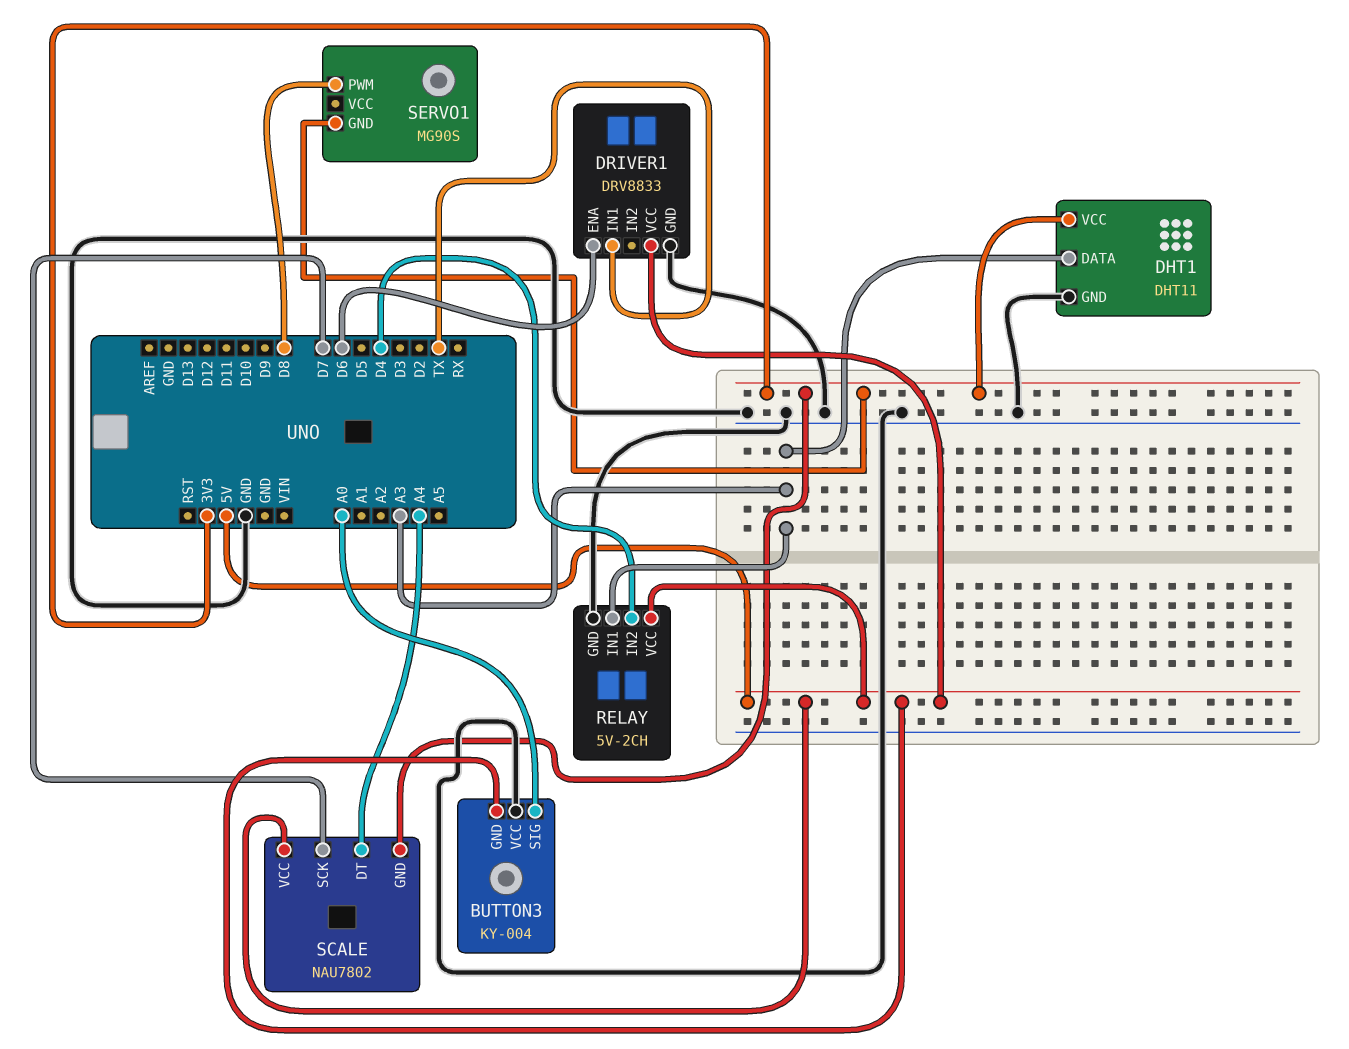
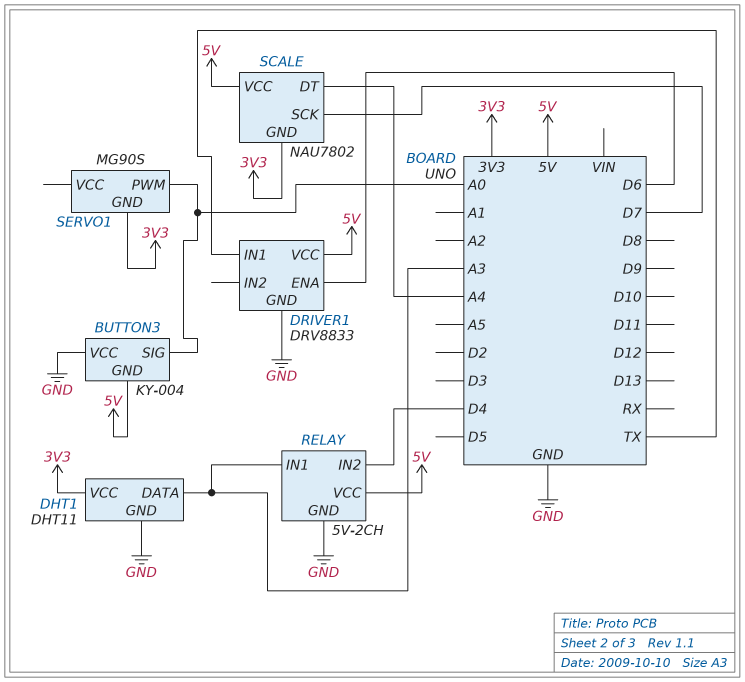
SERVO1 pin PWM: D8 -> A0

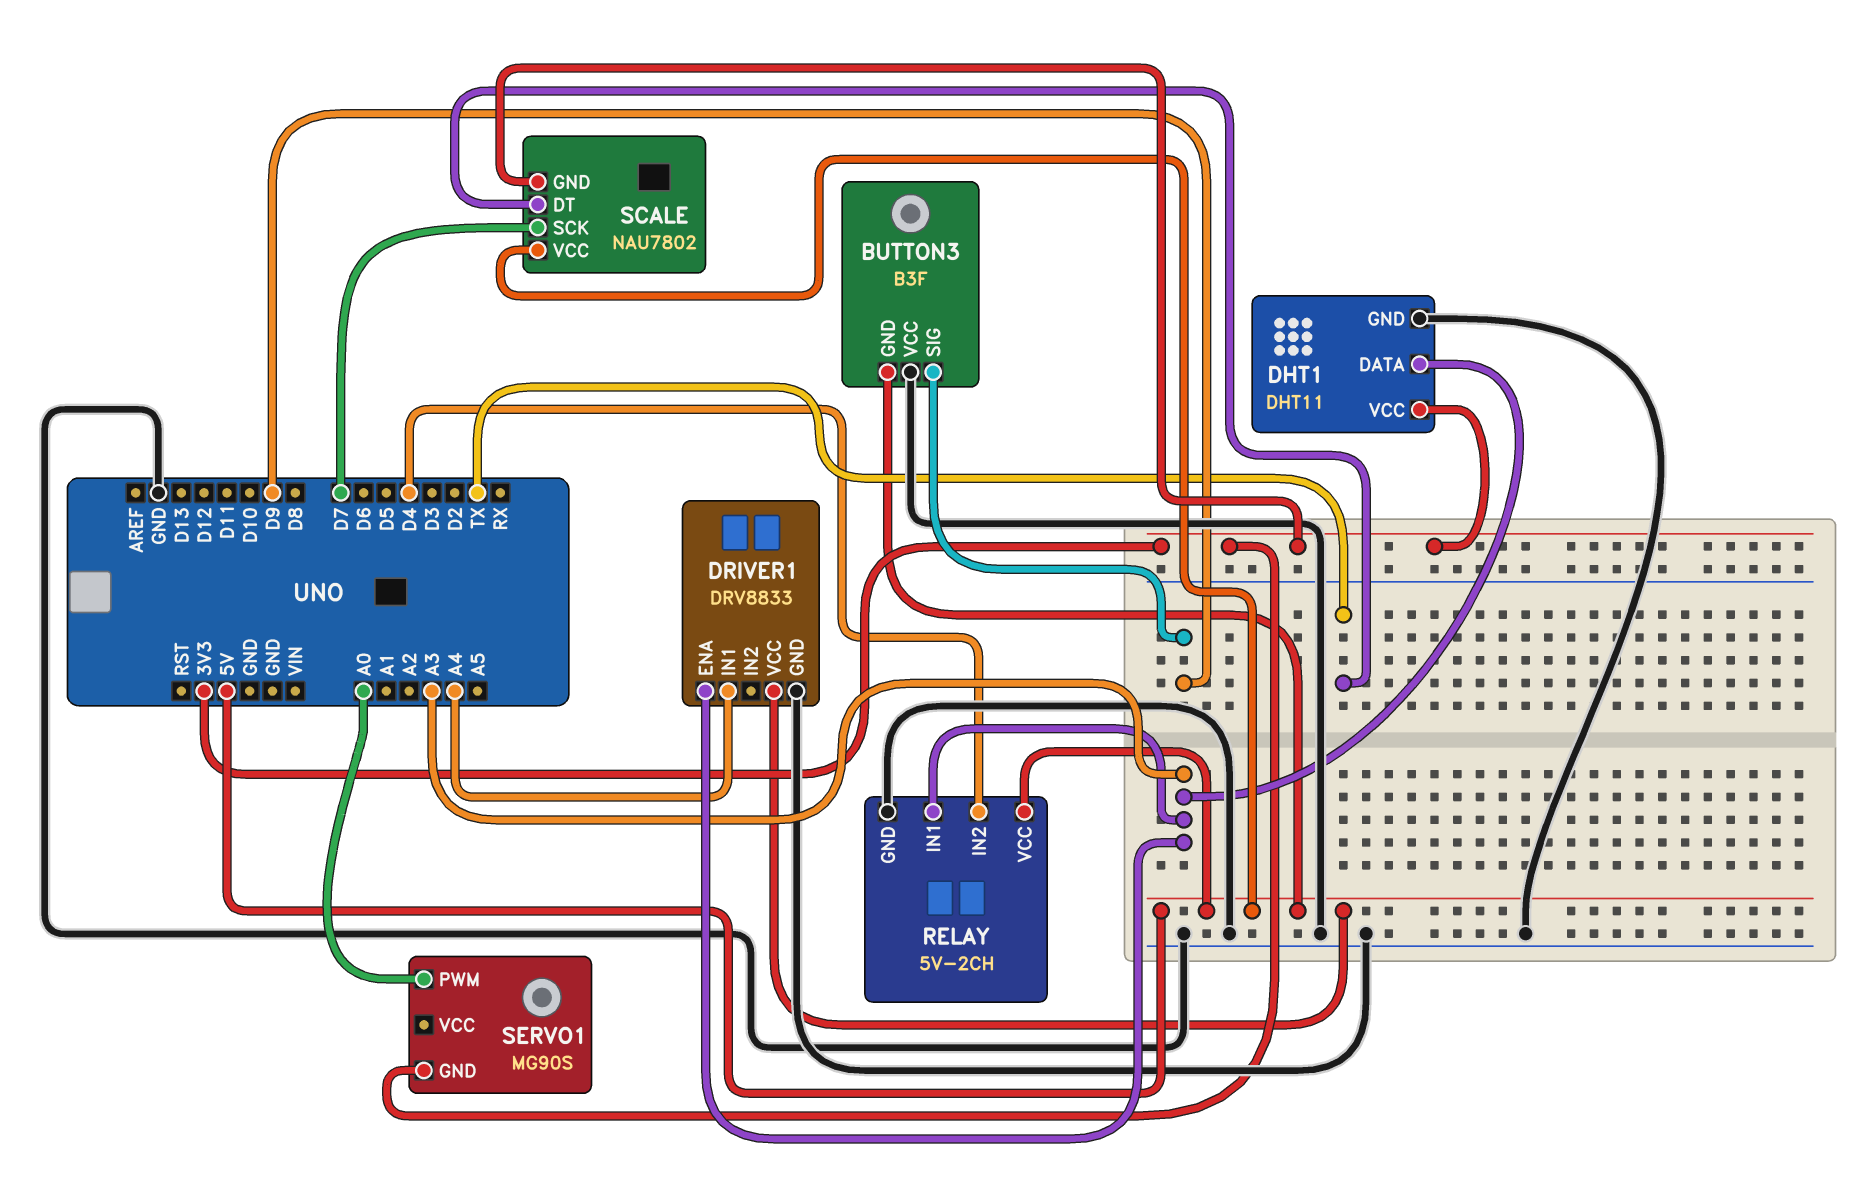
BUTTON3: KY-004 -> B3F
BUTTON3 pin SIG: A0 -> D9
DRIVER1 pin ENA: D6 -> A3
DRIVER1 pin IN1: TX -> A4
SCALE pin DT: A4 -> TX

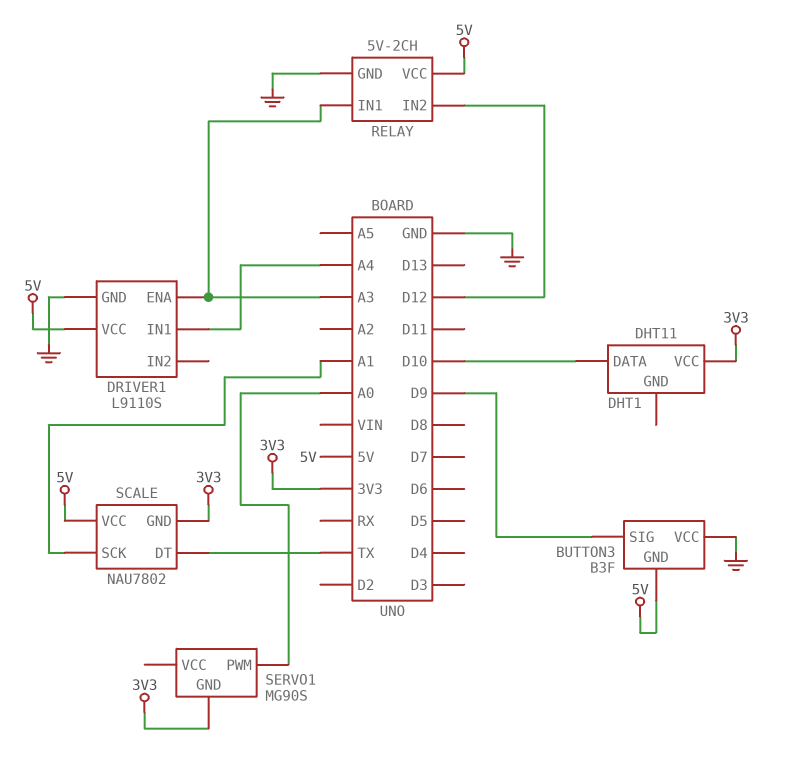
DHT1 pin DATA: A3 -> D10
DHT1 pin GND: GND -> none
DRIVER1: DRV8833 -> L9110S
RELAY pin IN2: D4 -> D12
SCALE pin SCK: D7 -> A1

